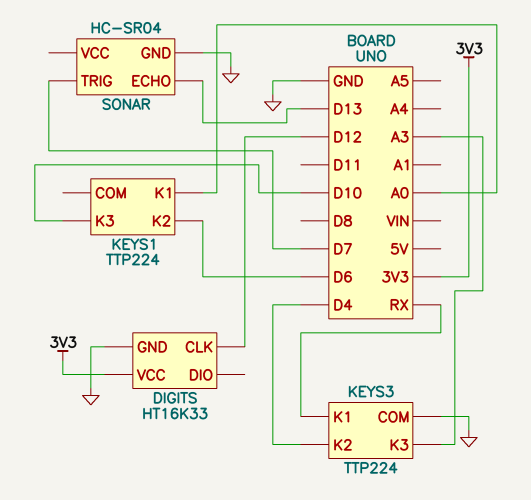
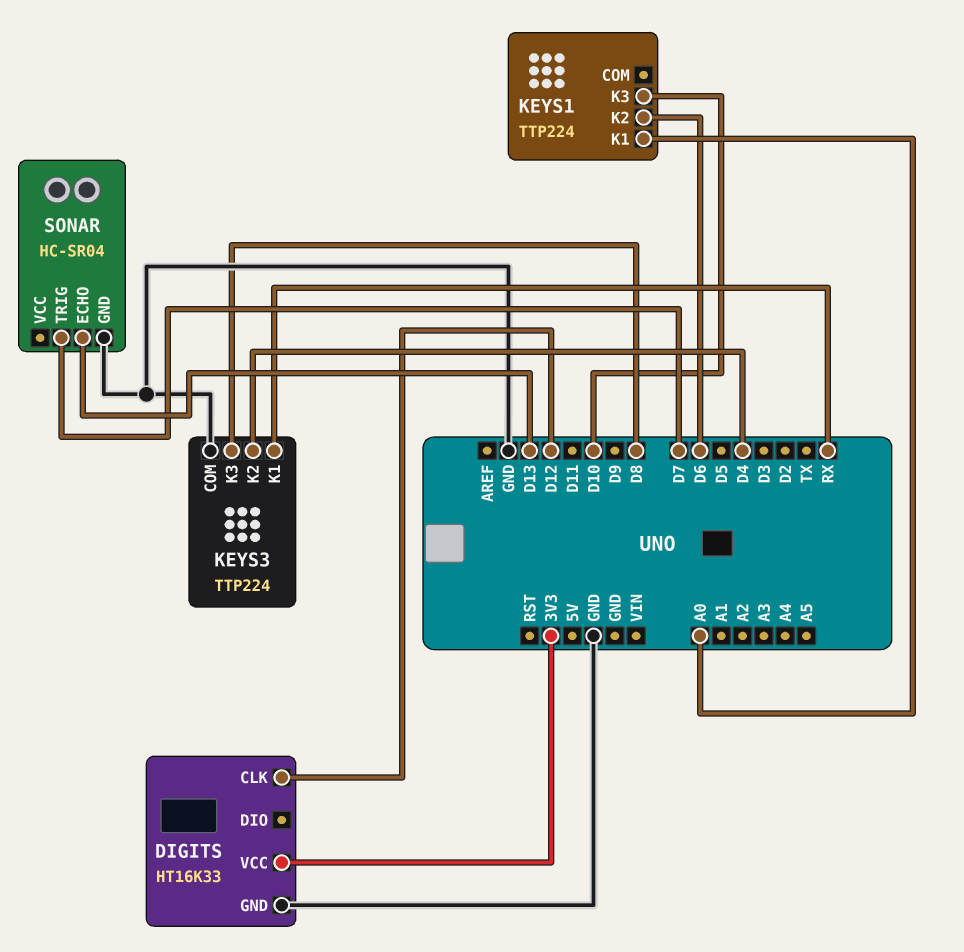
KEYS3 pin K3: A3 -> D8

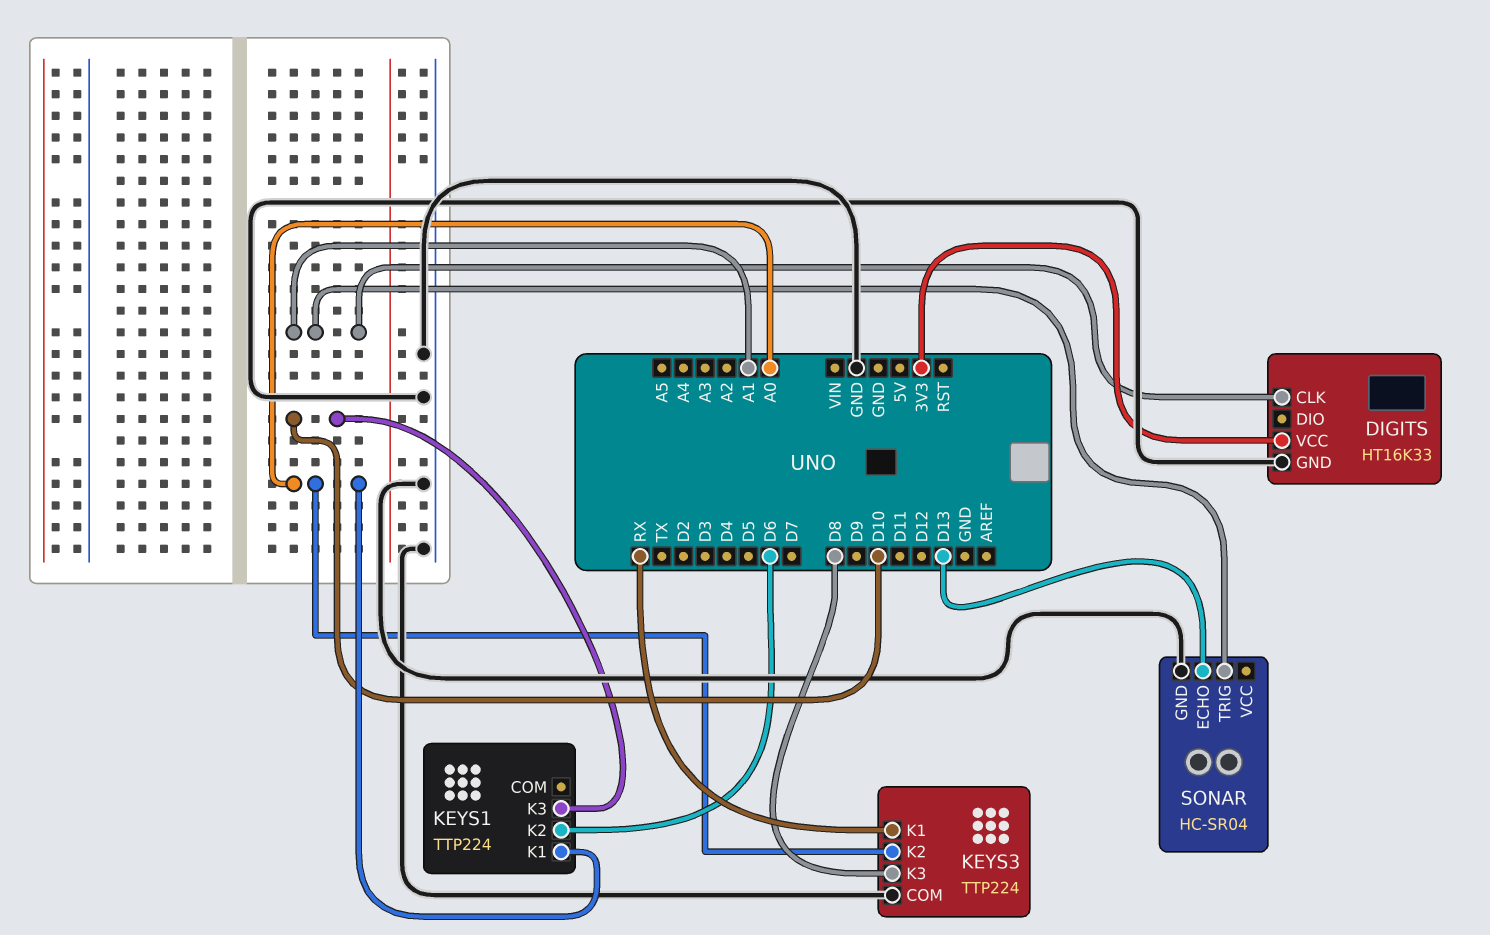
DIGITS pin CLK: D12 -> A1
KEYS3 pin K2: D4 -> A0
SONAR pin TRIG: D7 -> A1

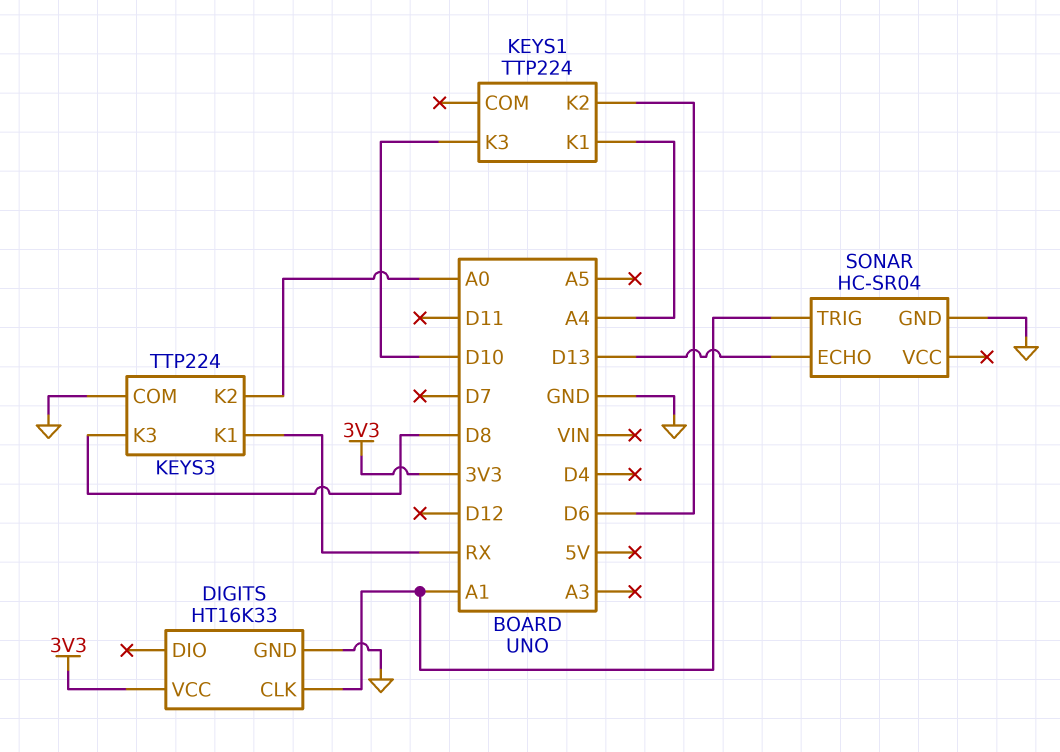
KEYS1 pin K1: A0 -> A4

